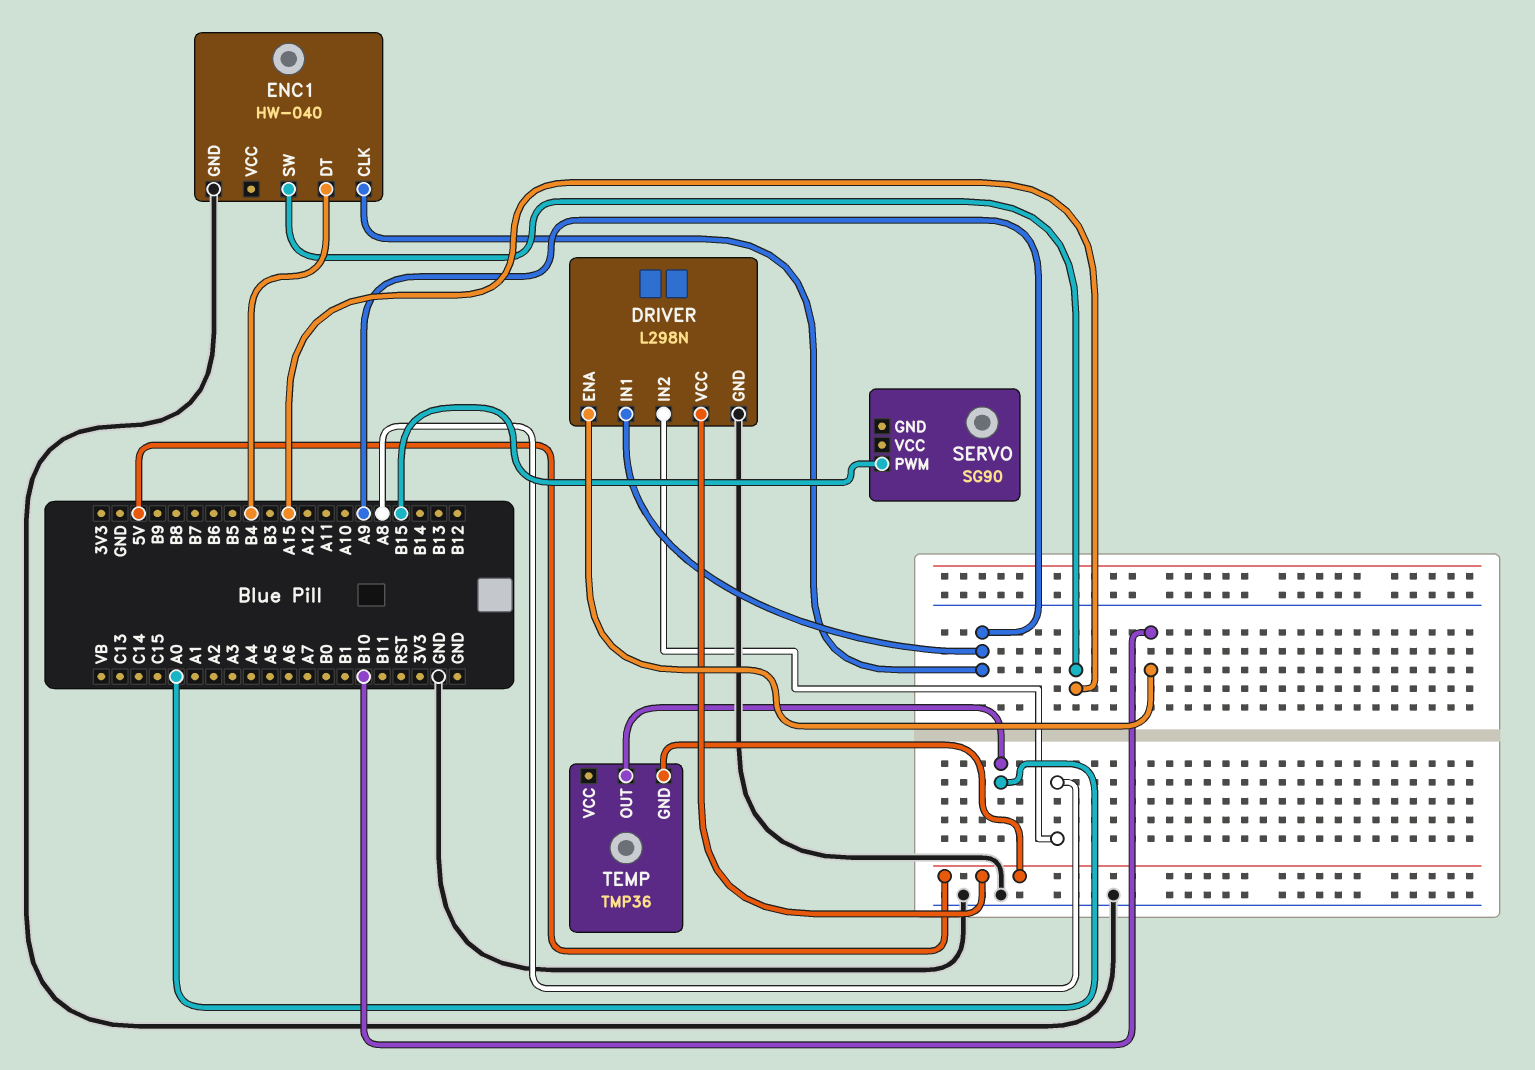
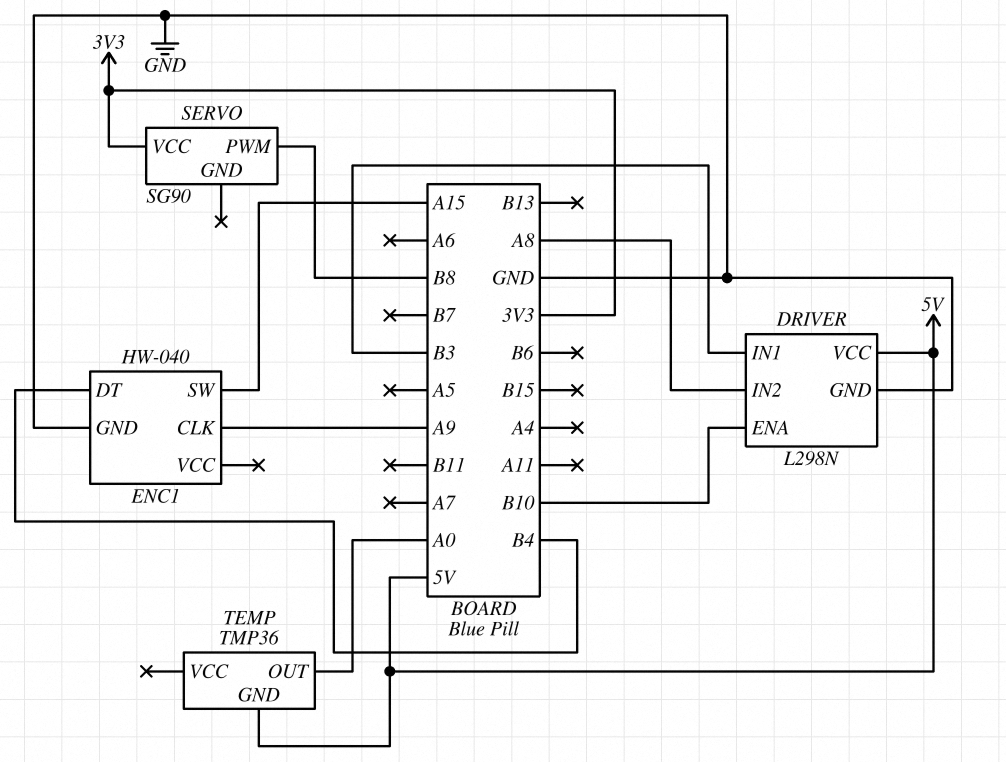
DRIVER pin IN1: A9 -> B3
SERVO pin PWM: B15 -> B8
SERVO pin VCC: none -> 3V3

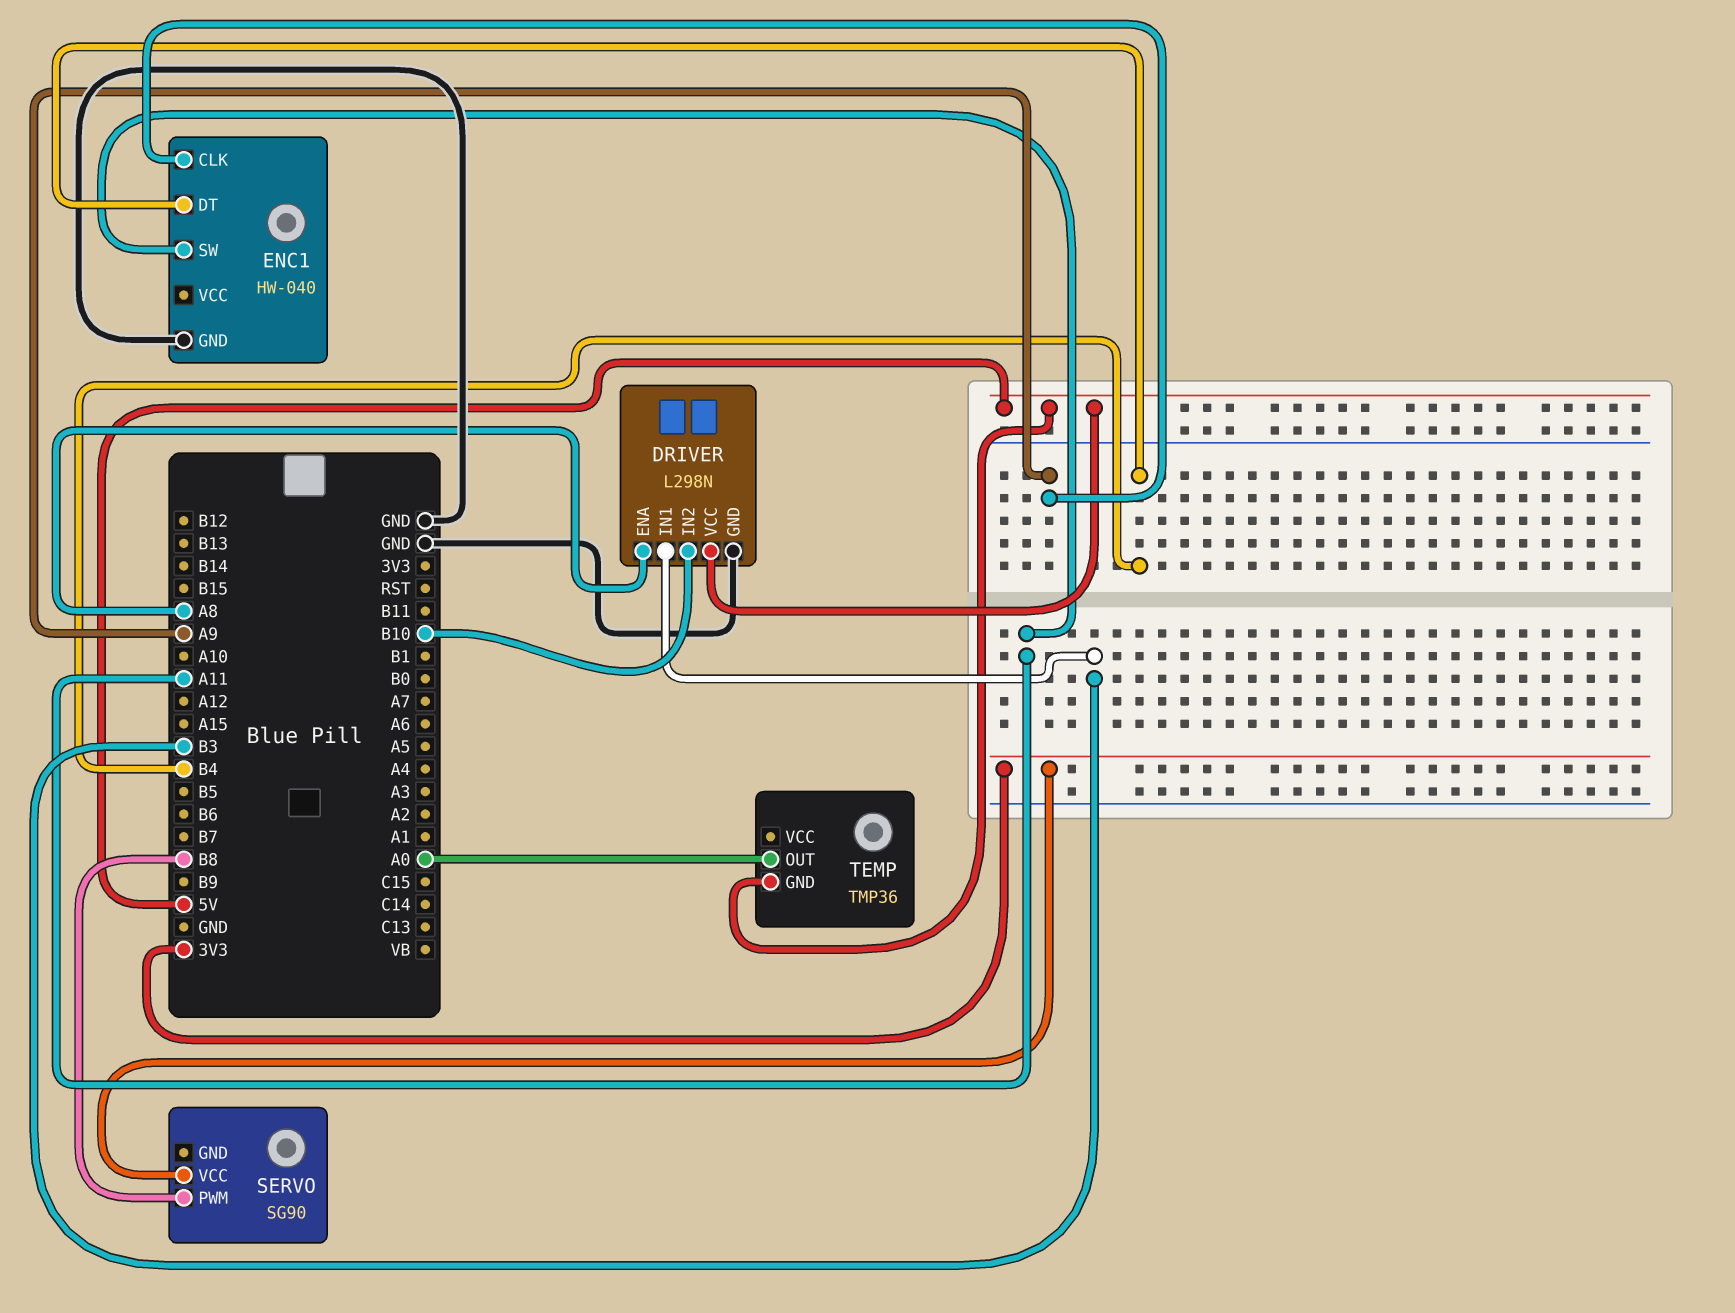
DRIVER pin ENA: B10 -> A8
DRIVER pin IN2: A8 -> B10
ENC1 pin SW: A15 -> A11

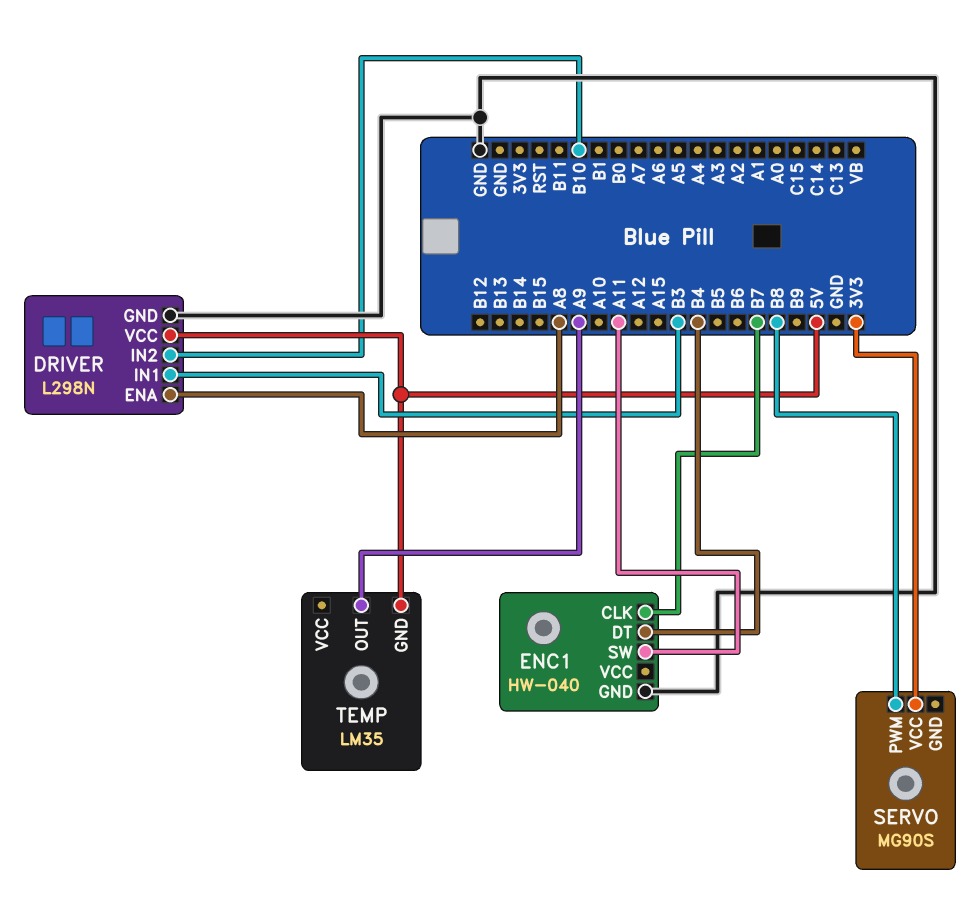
ENC1 pin CLK: A9 -> B7
SERVO: SG90 -> MG90S
TEMP: TMP36 -> LM35
TEMP pin OUT: A0 -> A9

